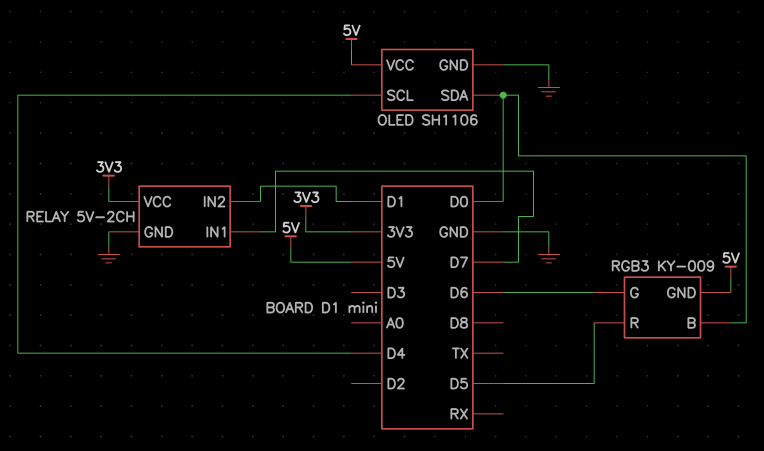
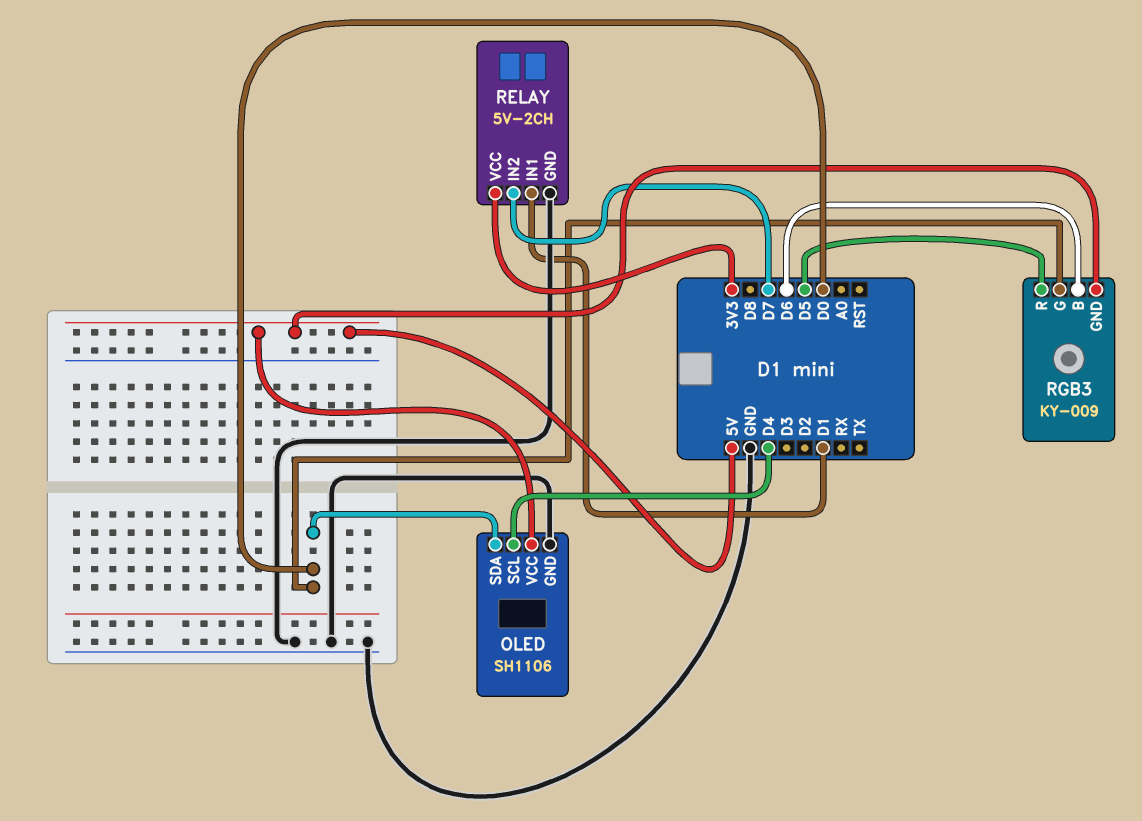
RELAY pin IN1: D7 -> D1
RELAY pin IN2: D1 -> D7
RGB3 pin B: D0 -> D6
RGB3 pin G: D6 -> D0

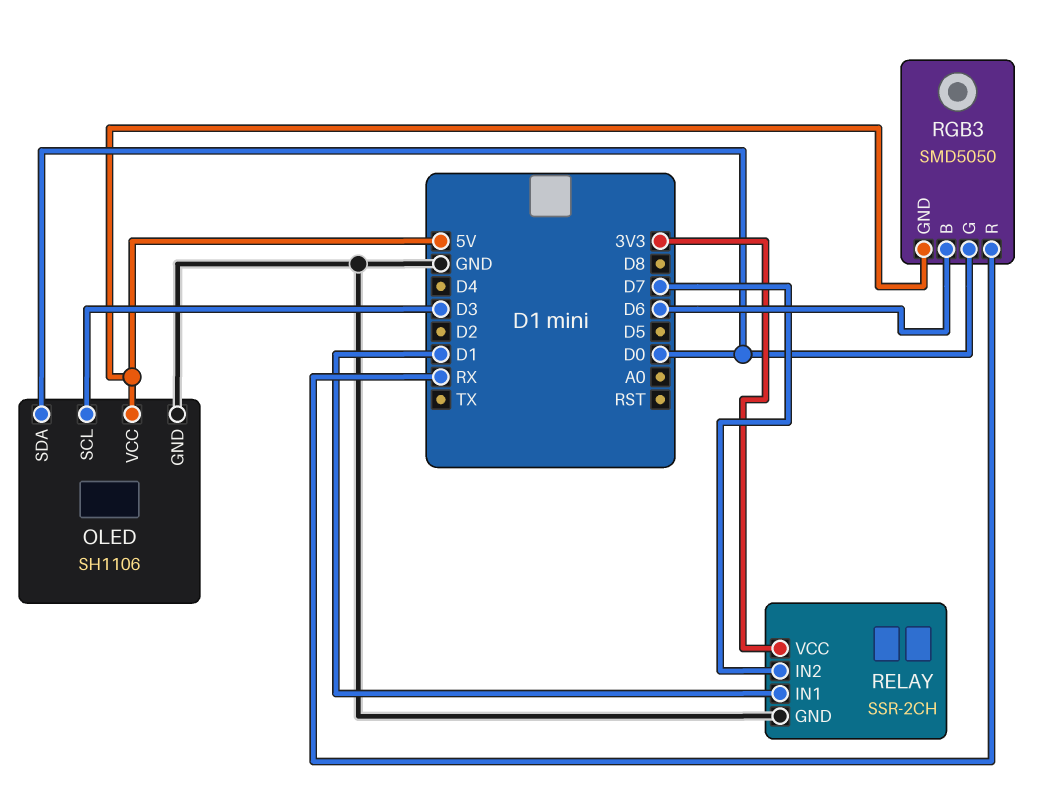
OLED pin SCL: D4 -> D3
RELAY: 5V-2CH -> SSR-2CH
RGB3: KY-009 -> SMD5050
RGB3 pin R: D5 -> RX

